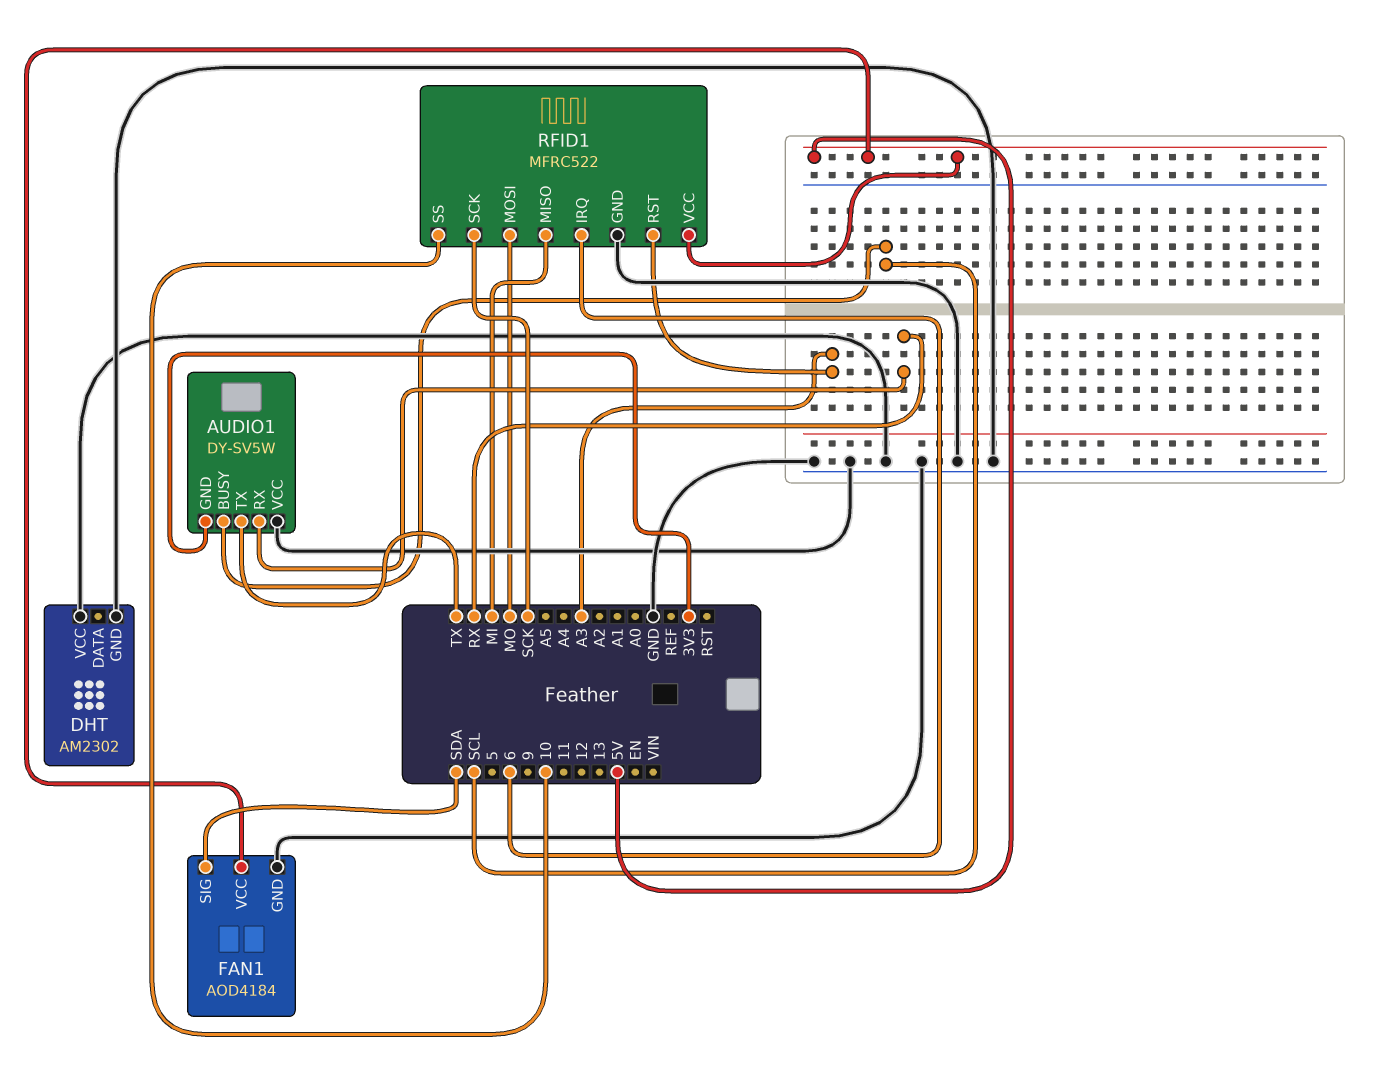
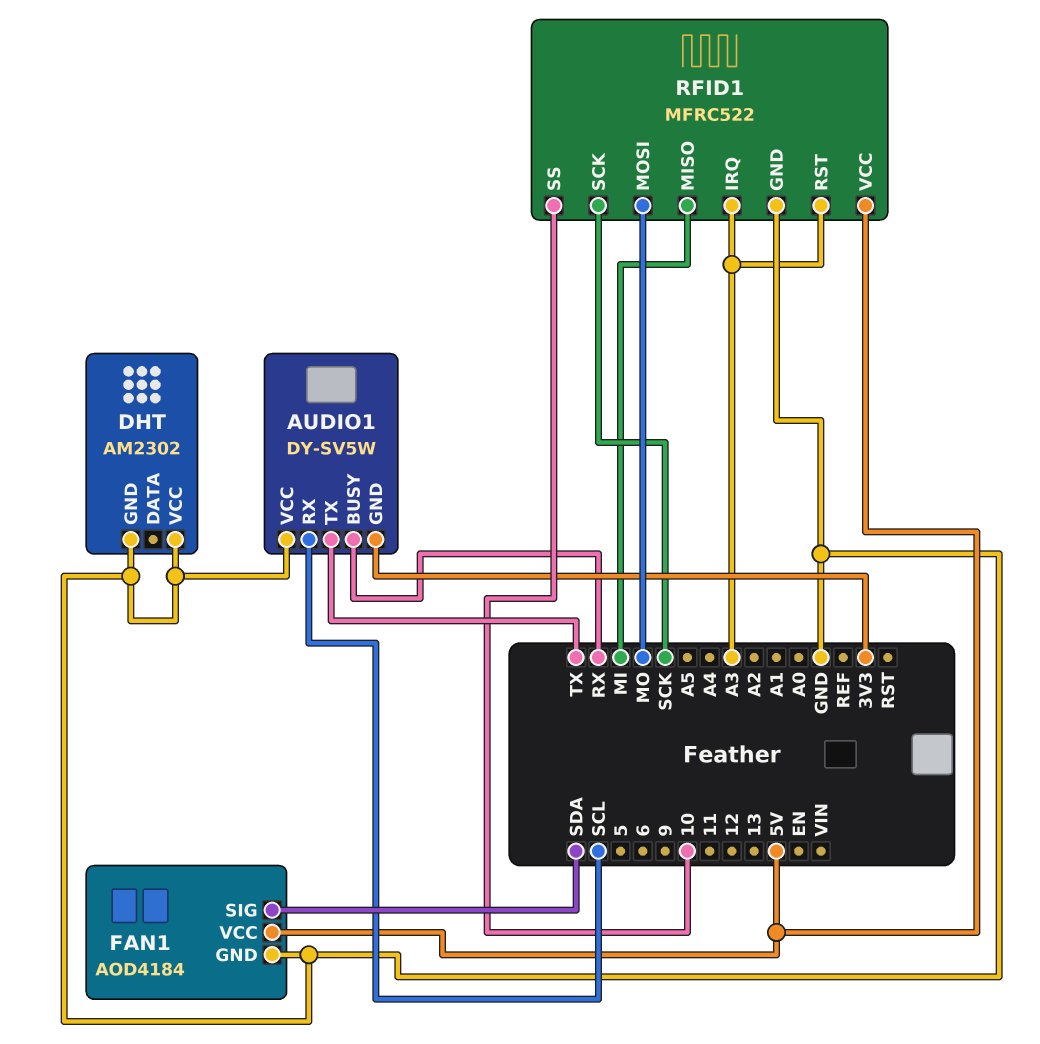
AUDIO1 pin BUSY: SCL -> RX
AUDIO1 pin RX: RX -> SCL
RFID1 pin IRQ: 6 -> A3

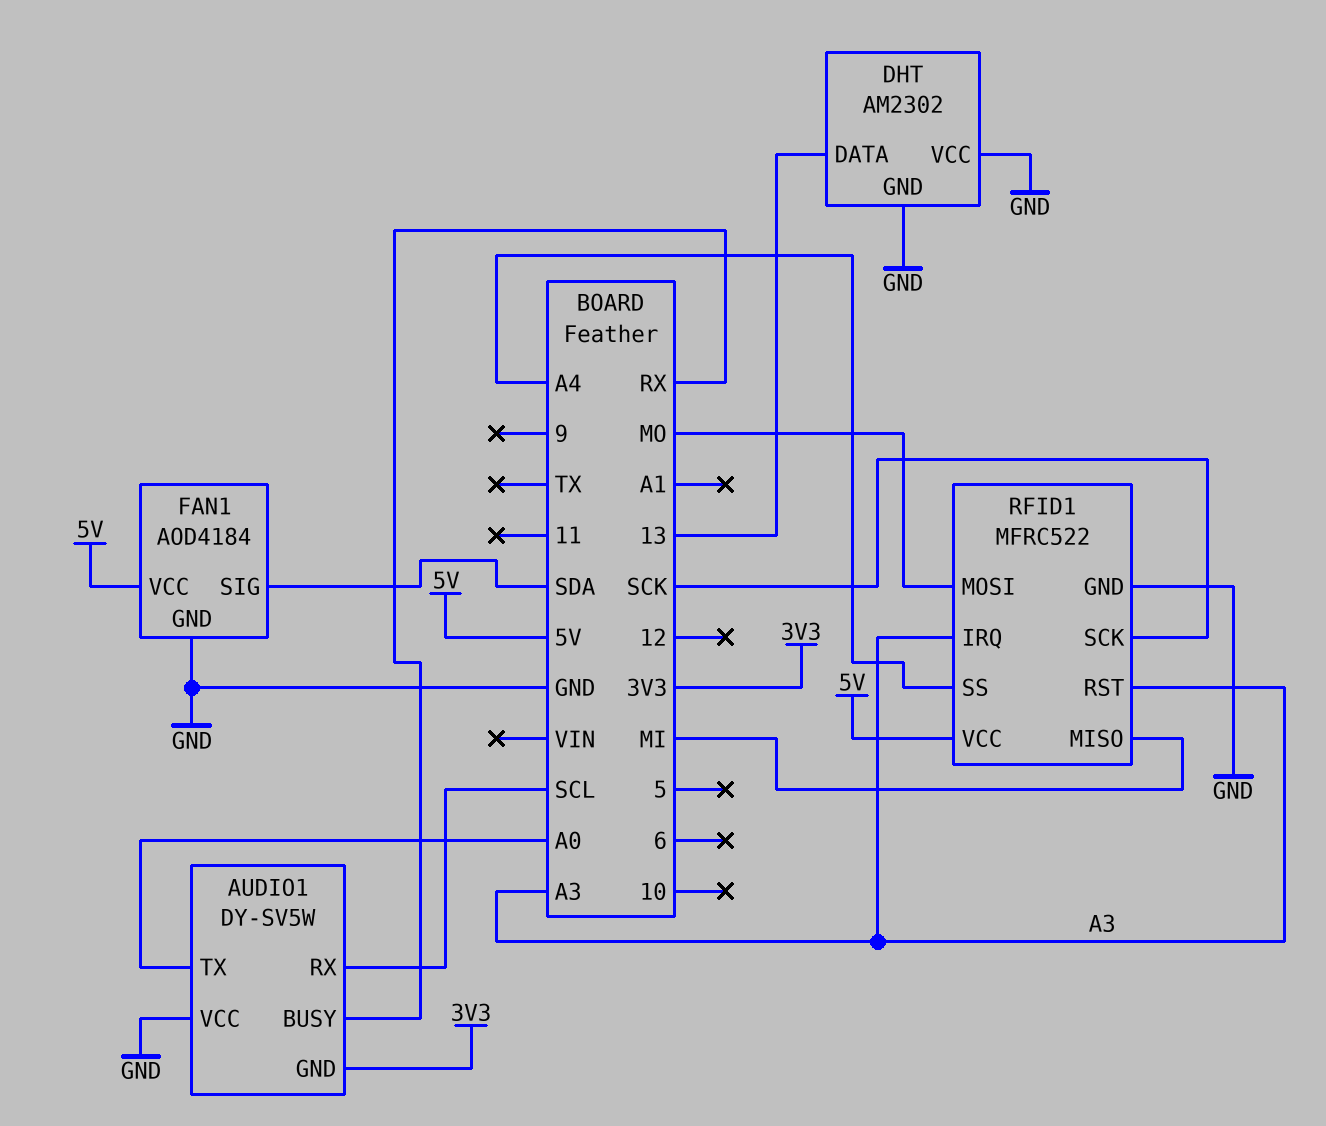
AUDIO1 pin TX: TX -> A0
DHT pin DATA: none -> 13
RFID1 pin SS: 10 -> A4

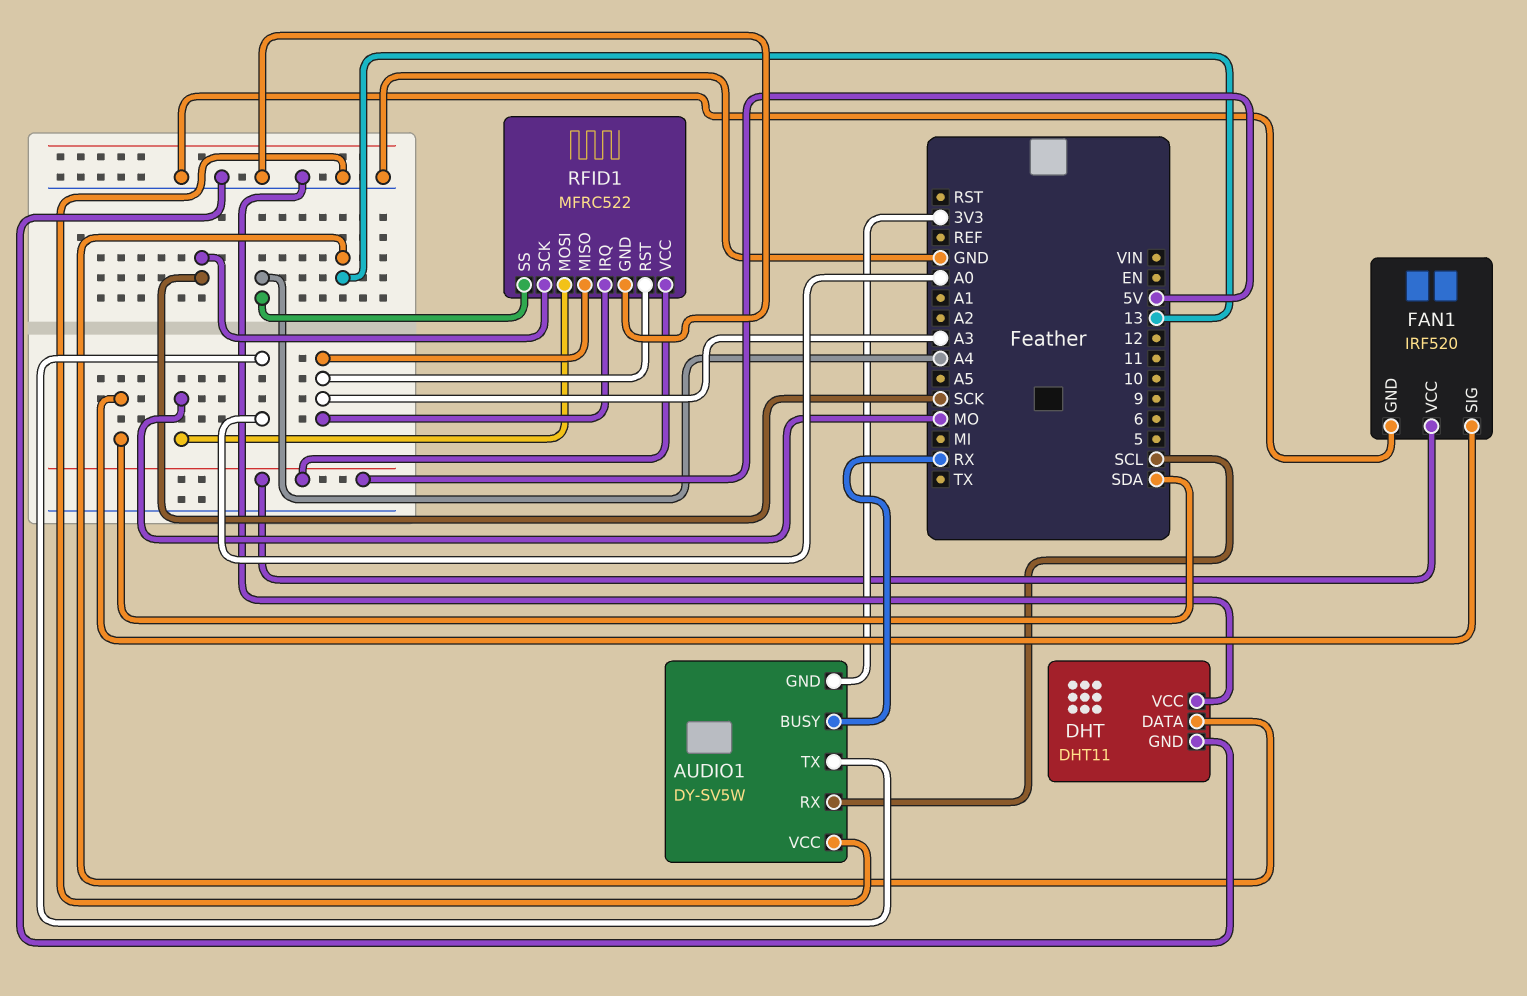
DHT: AM2302 -> DHT11
FAN1: AOD4184 -> IRF520
RFID1 pin MISO: MI -> A3

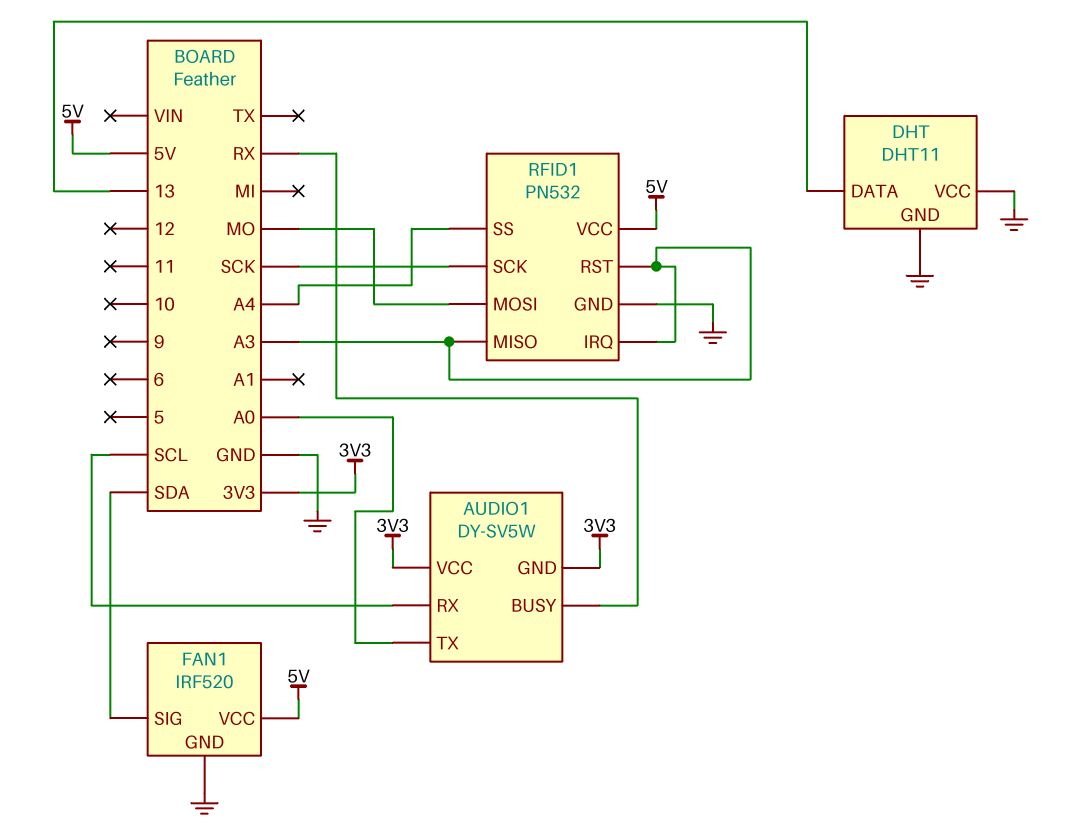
AUDIO1 pin VCC: GND -> 3V3
RFID1: MFRC522 -> PN532

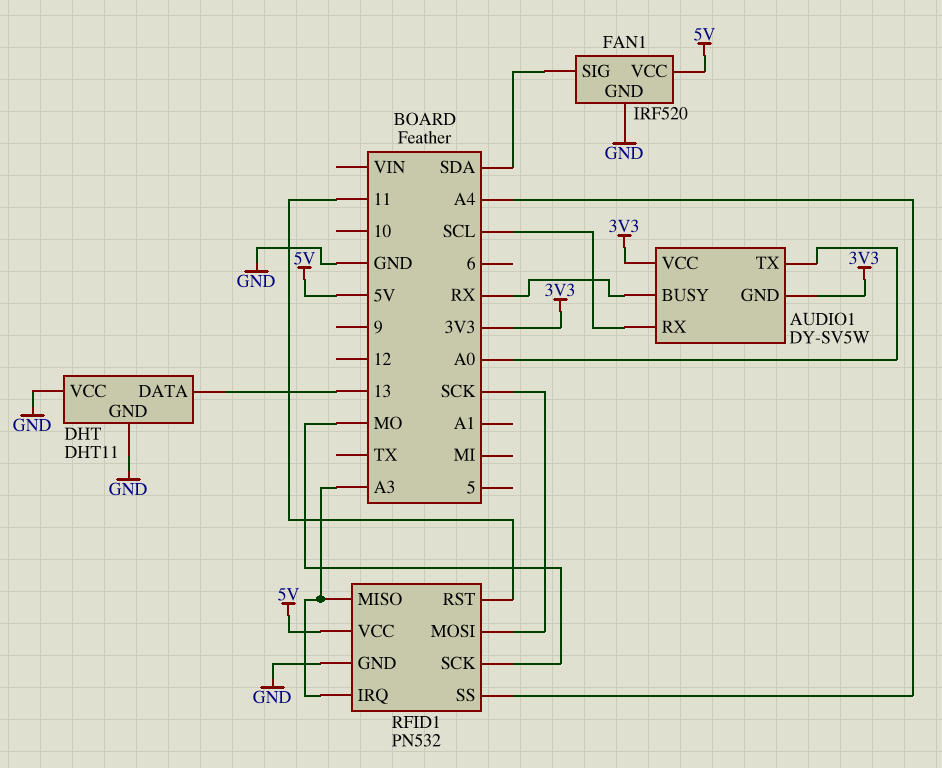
RFID1 pin MOSI: MO -> SCK
RFID1 pin RST: A3 -> 11
RFID1 pin SCK: SCK -> MO

